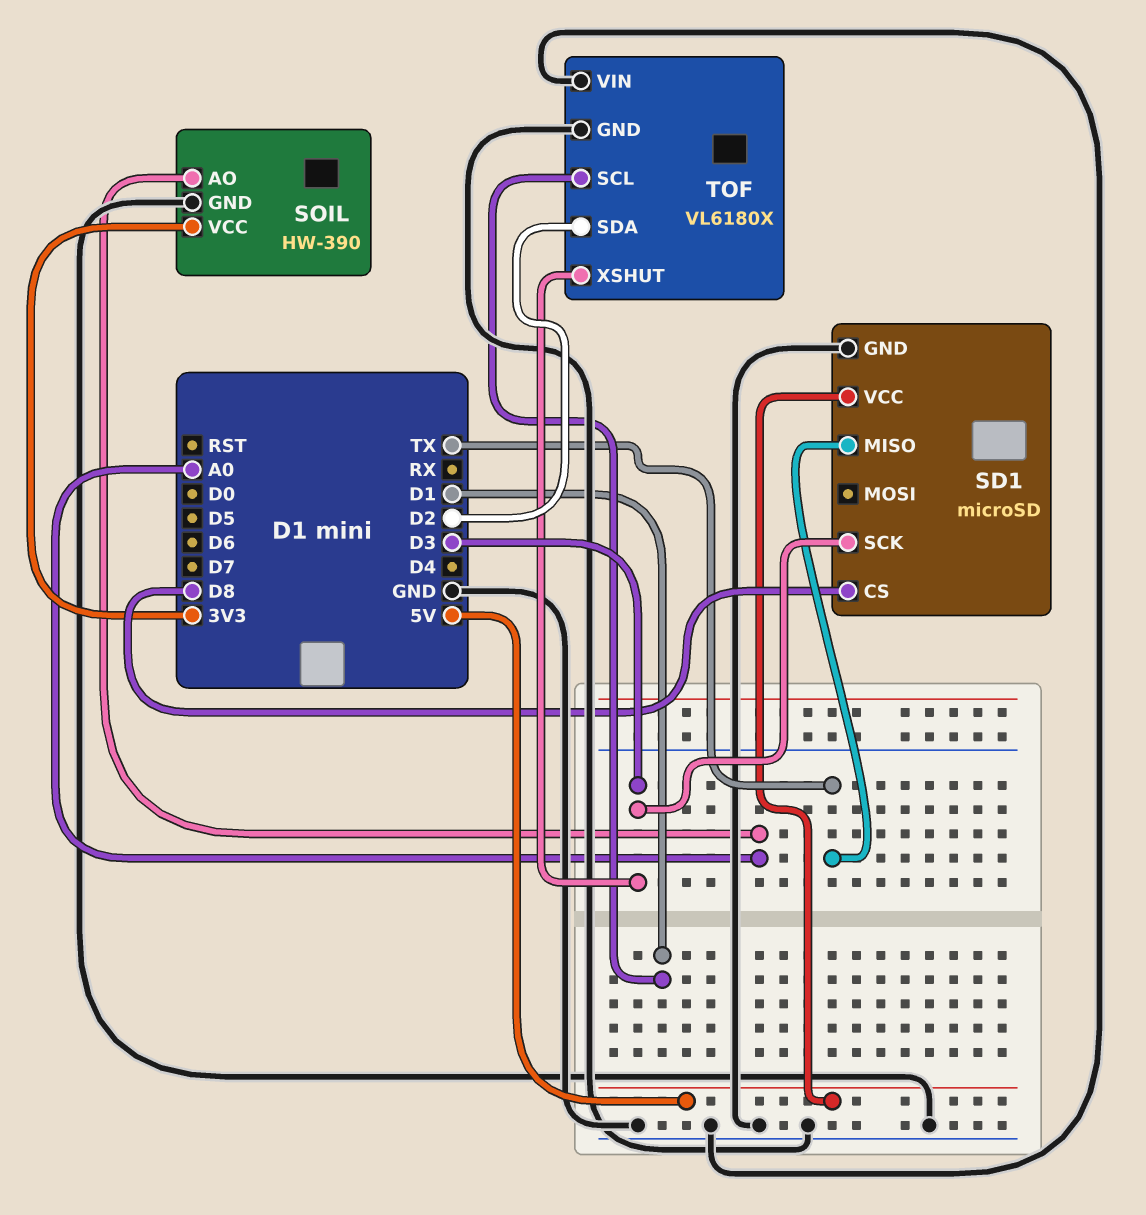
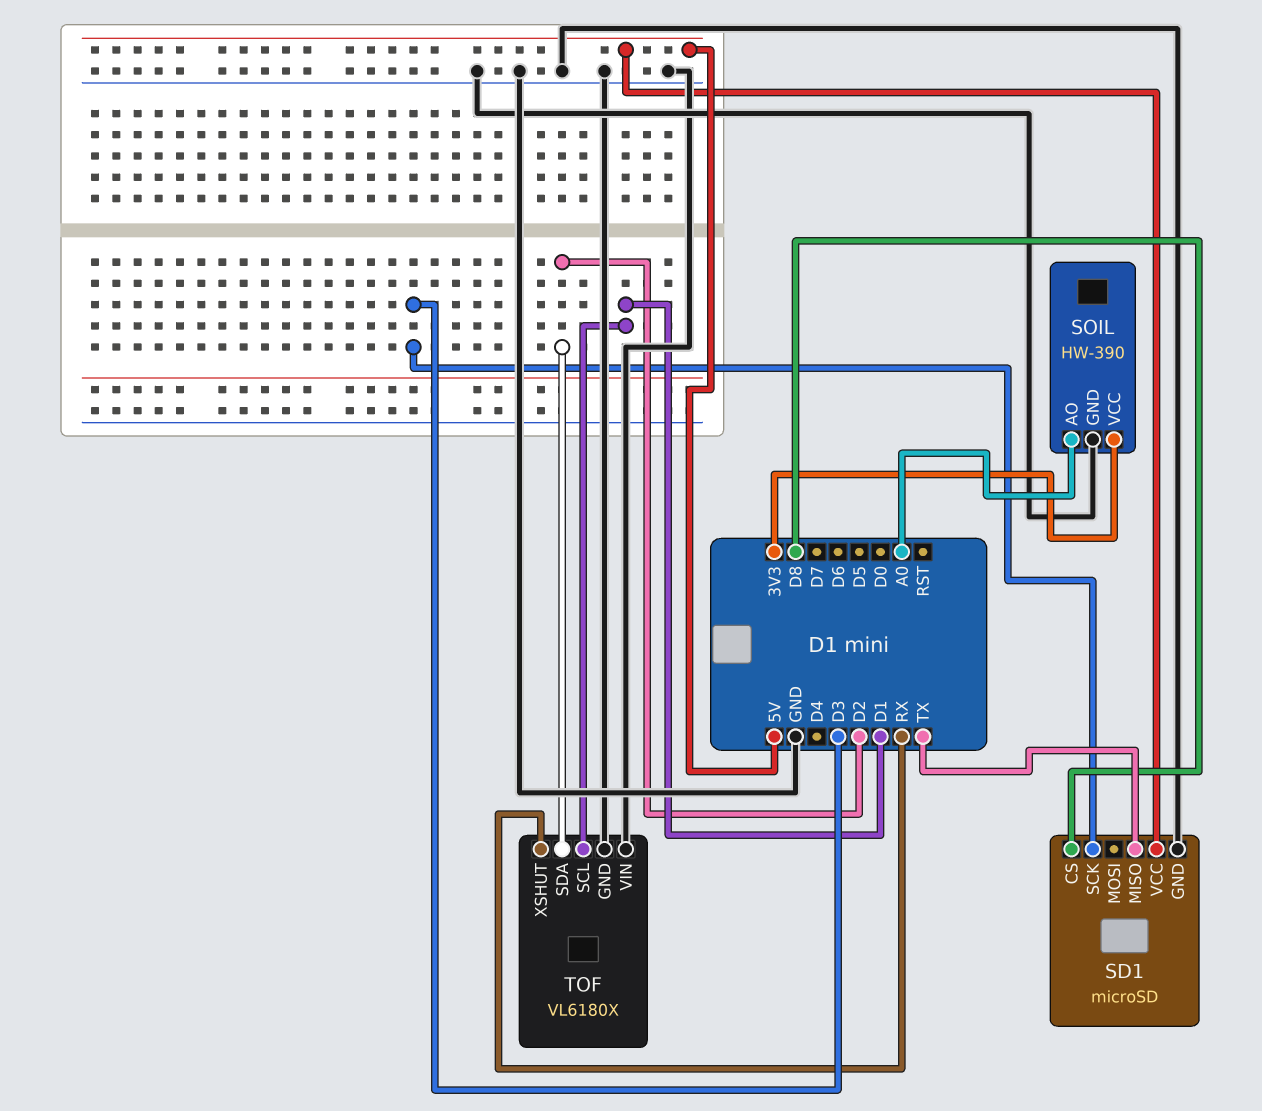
TOF pin XSHUT: D3 -> RX

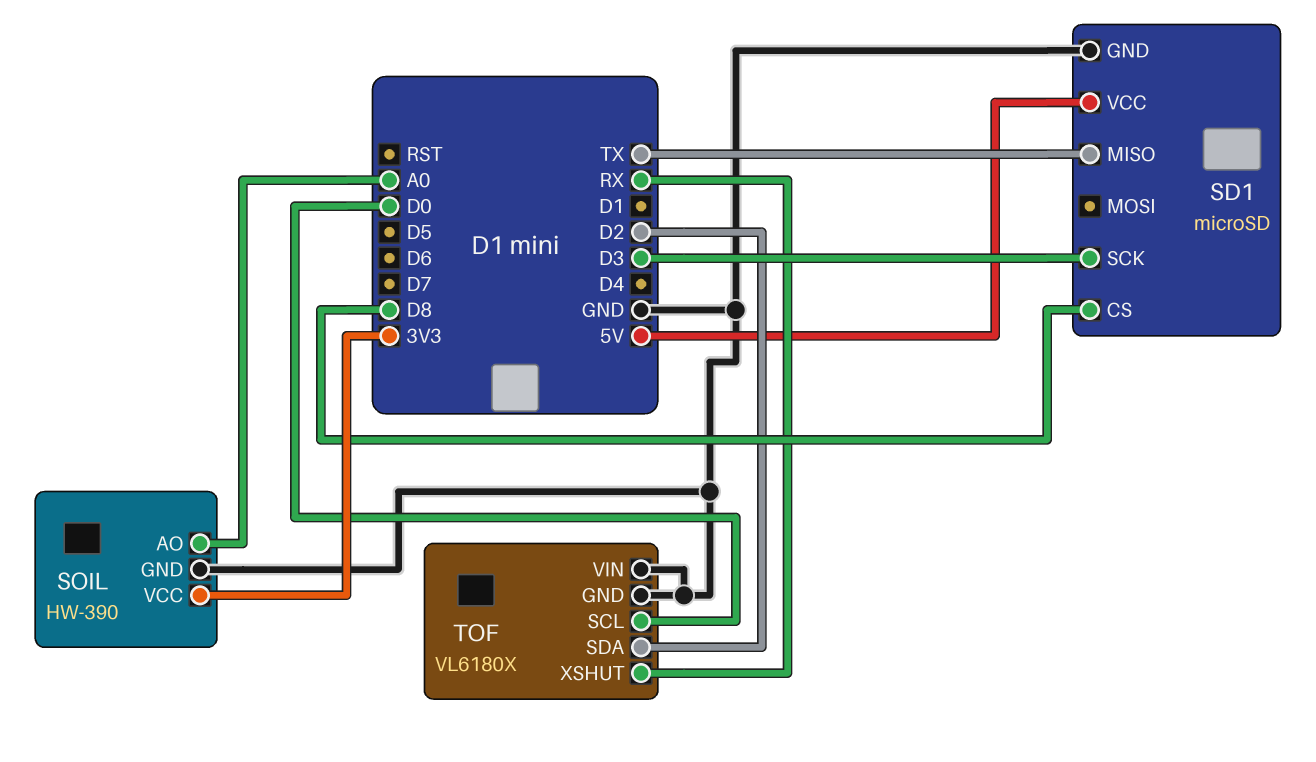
TOF pin SCL: D1 -> D0

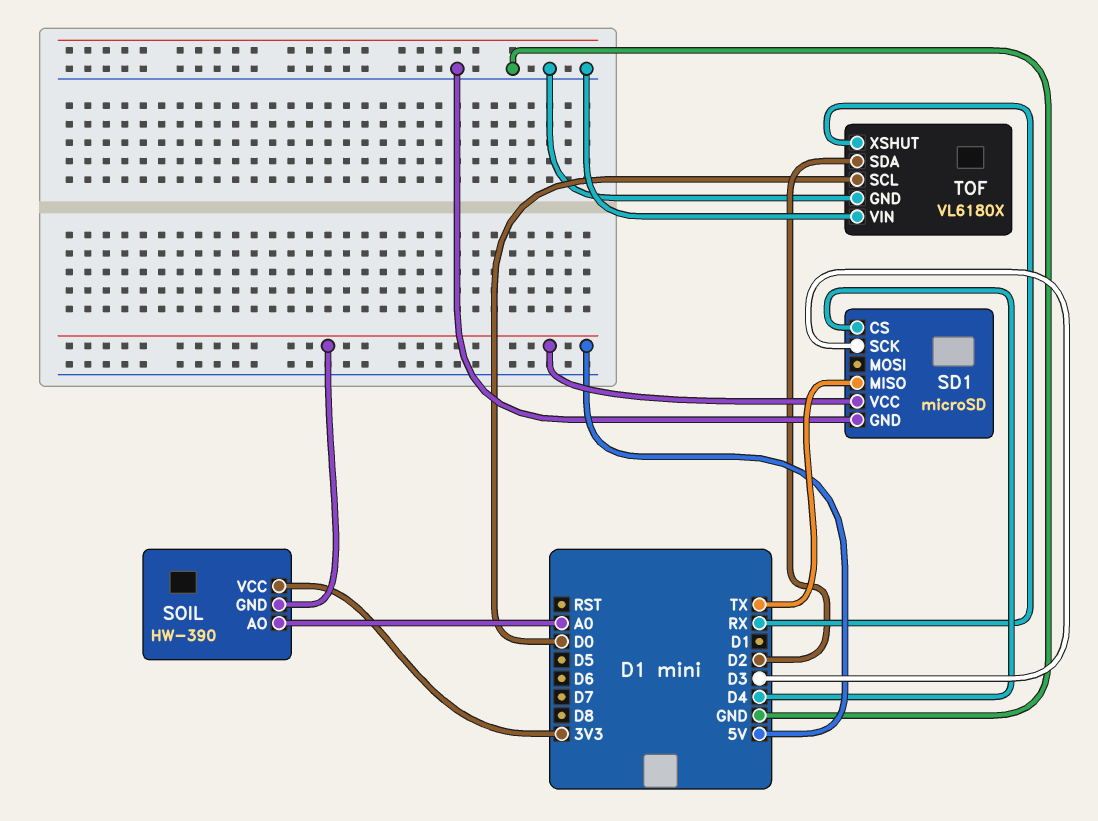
SD1 pin CS: D8 -> D4
SOIL pin GND: GND -> 5V

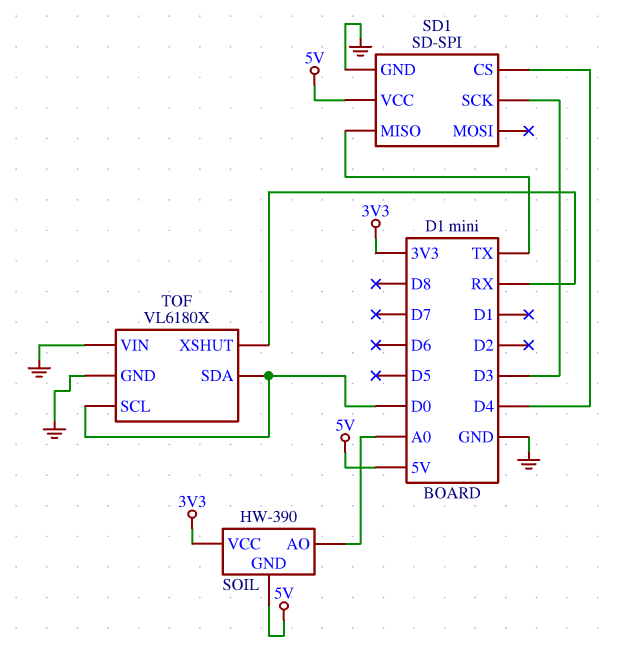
SD1: microSD -> SD-SPI
TOF pin SDA: D2 -> D0

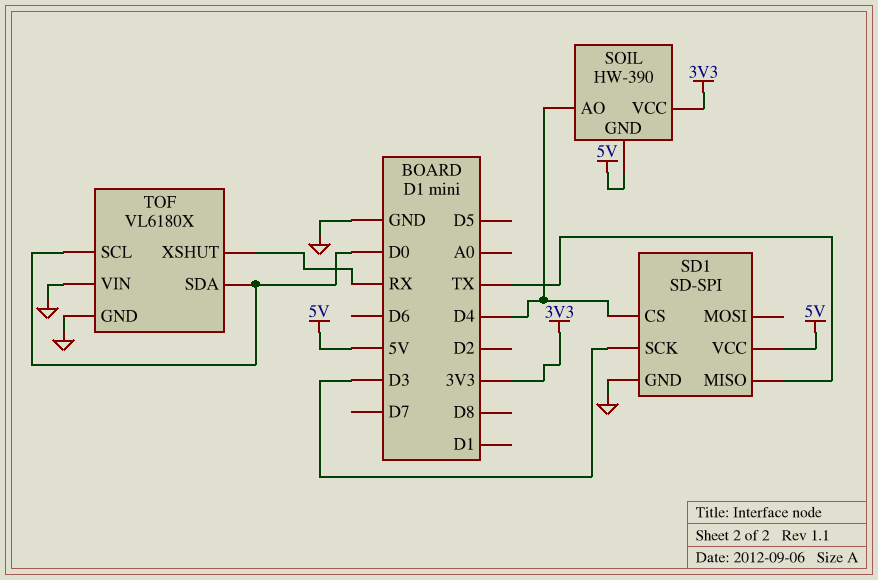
SOIL pin AO: A0 -> D4

